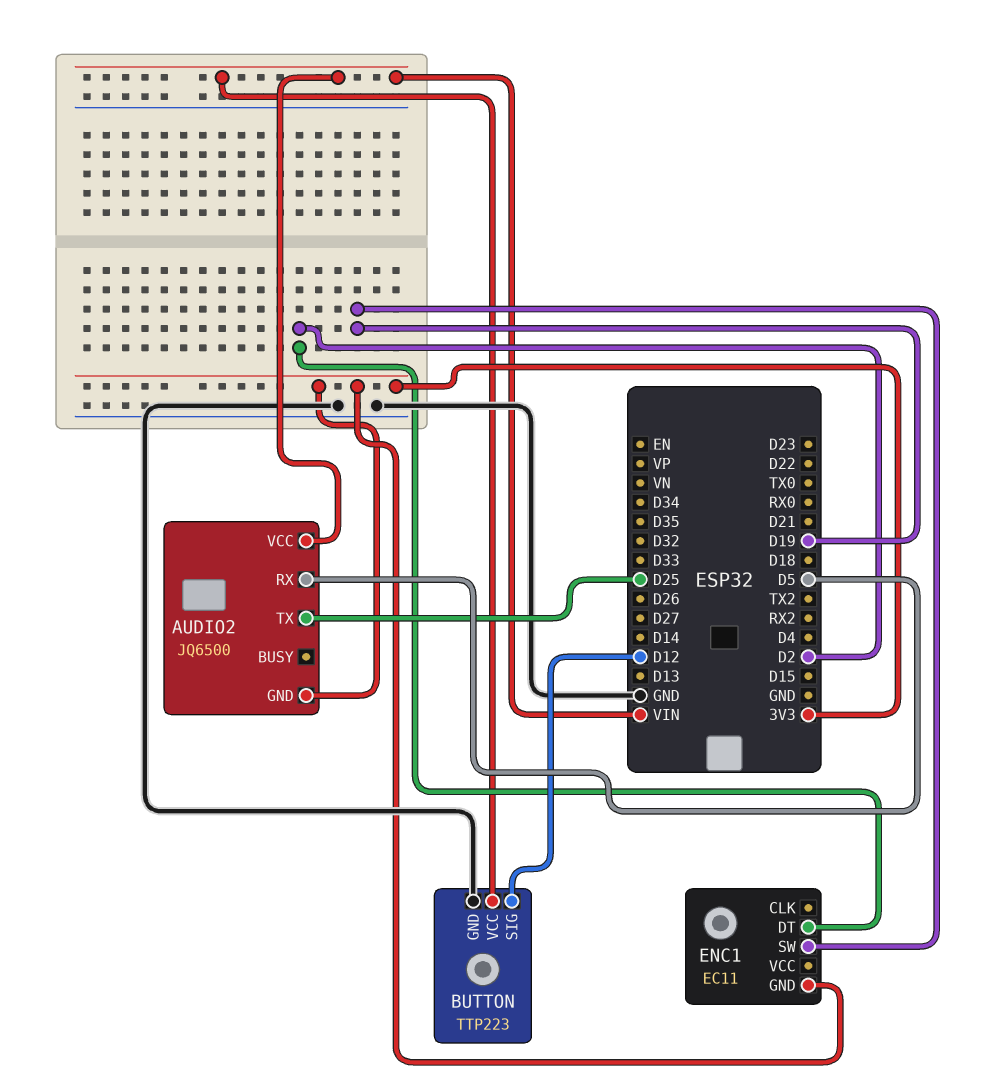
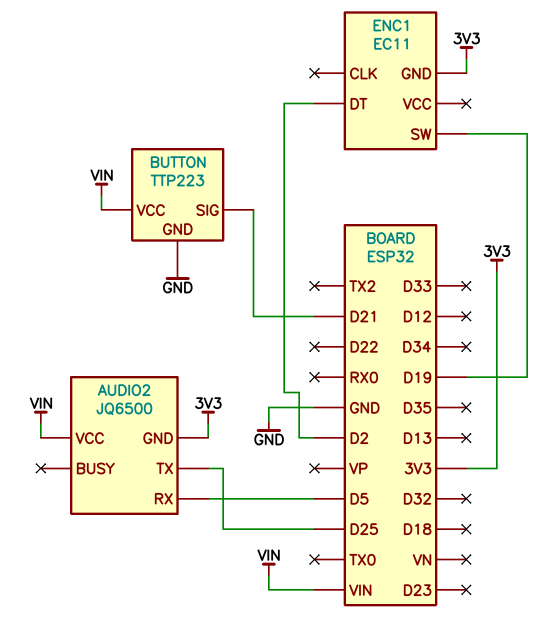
BUTTON pin SIG: D12 -> D21

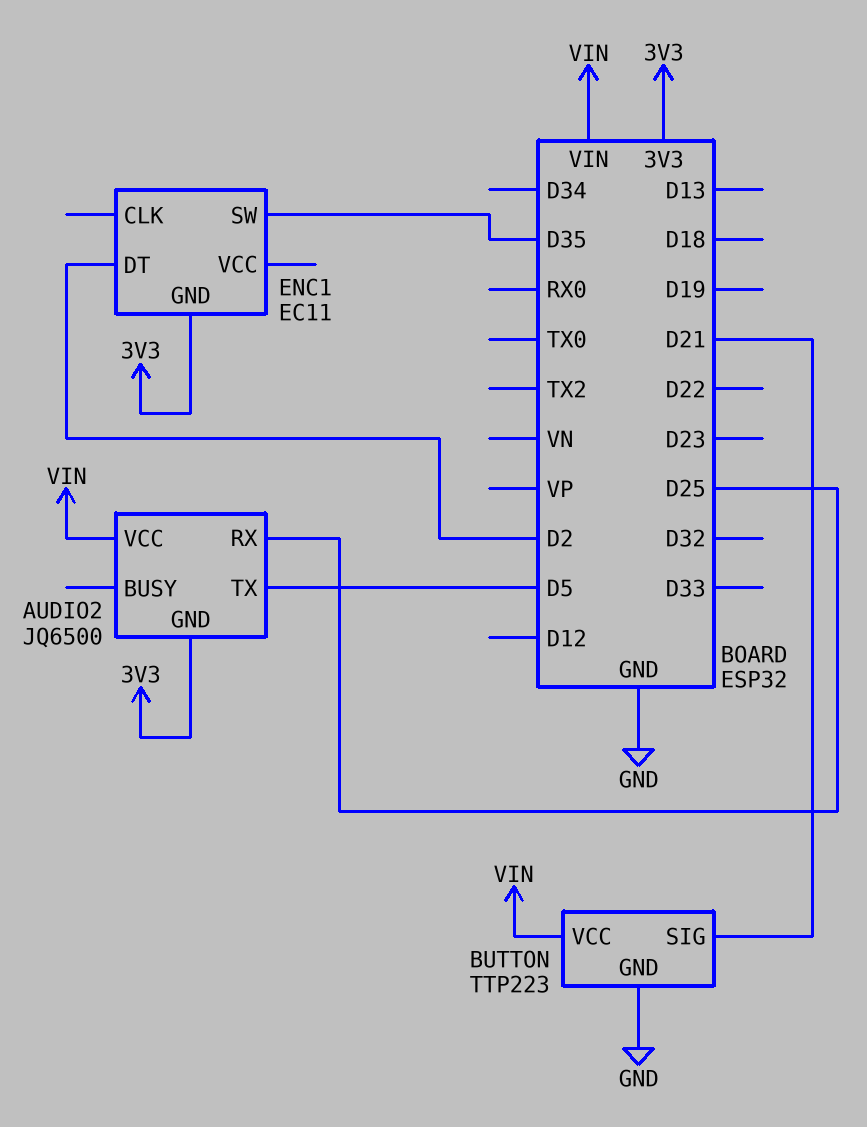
AUDIO2 pin RX: D5 -> D25
AUDIO2 pin TX: D25 -> D5
ENC1 pin SW: D19 -> D35

